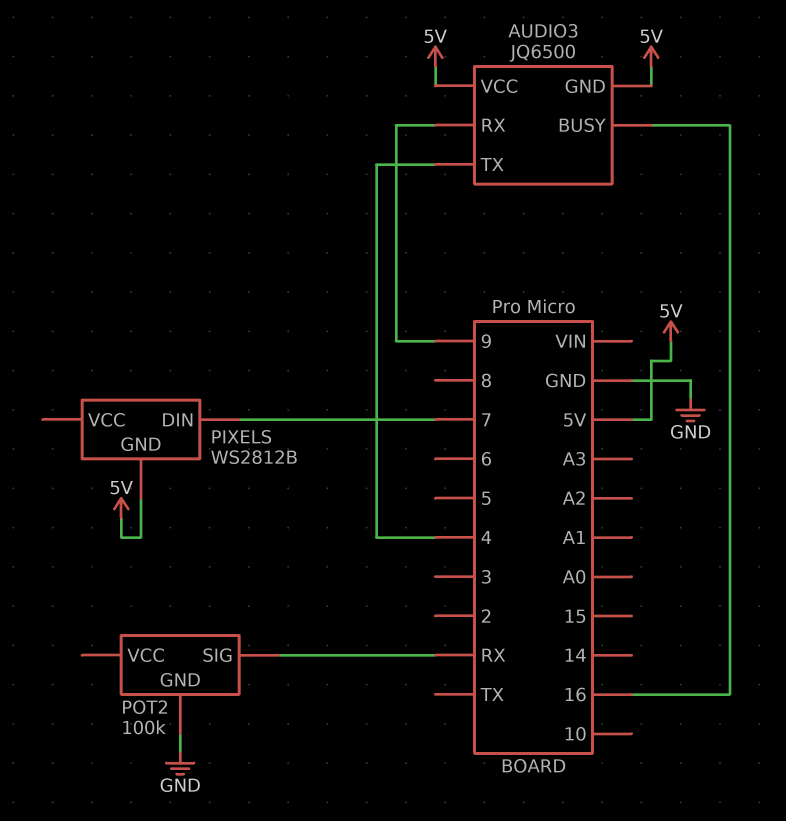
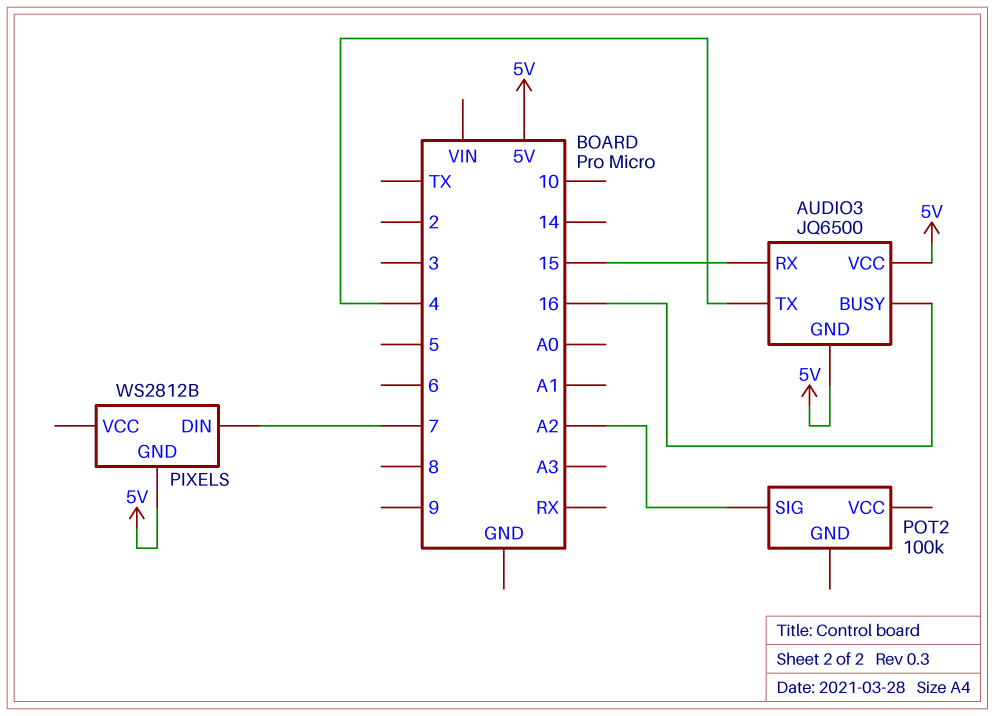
AUDIO3 pin RX: 9 -> 15
POT2 pin GND: GND -> none
POT2 pin SIG: RX -> A2

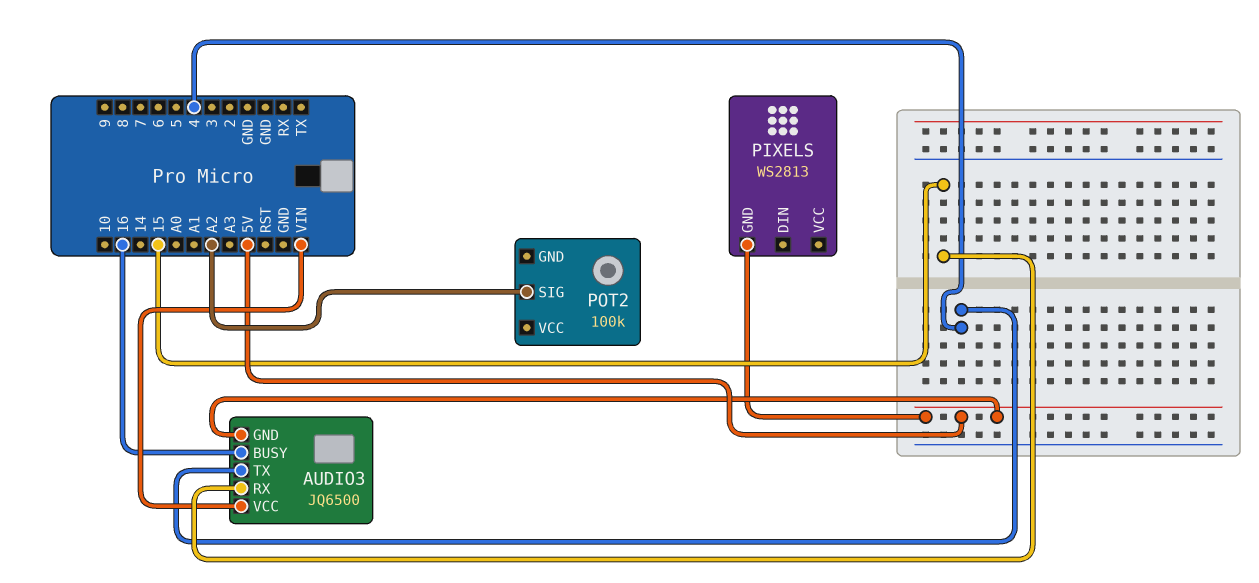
AUDIO3 pin VCC: 5V -> VIN
PIXELS: WS2812B -> WS2813
PIXELS pin DIN: 7 -> none

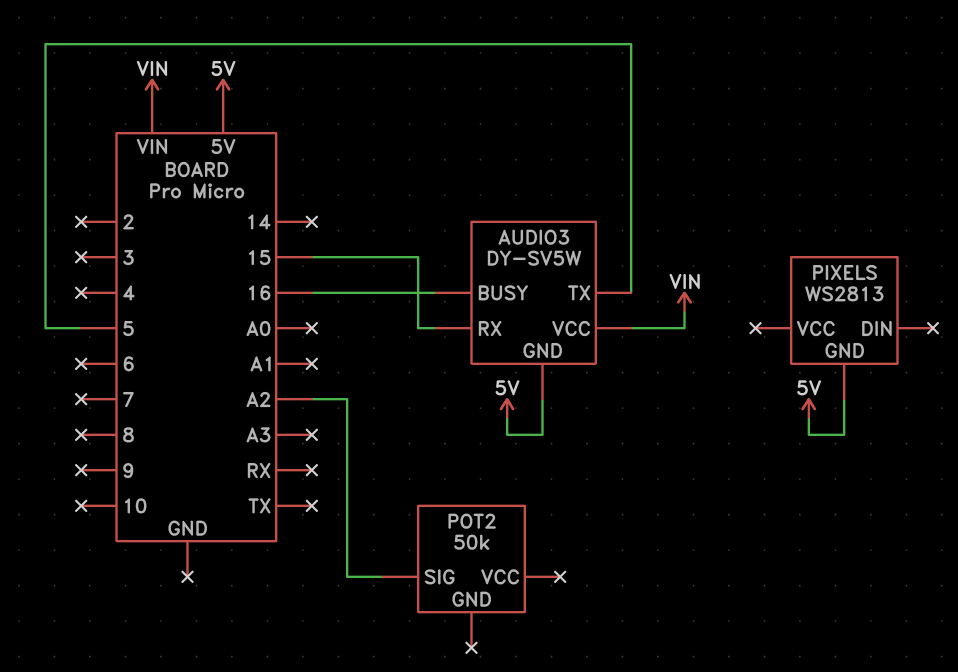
AUDIO3: JQ6500 -> DY-SV5W
AUDIO3 pin TX: 4 -> 5
POT2: 100k -> 50k

